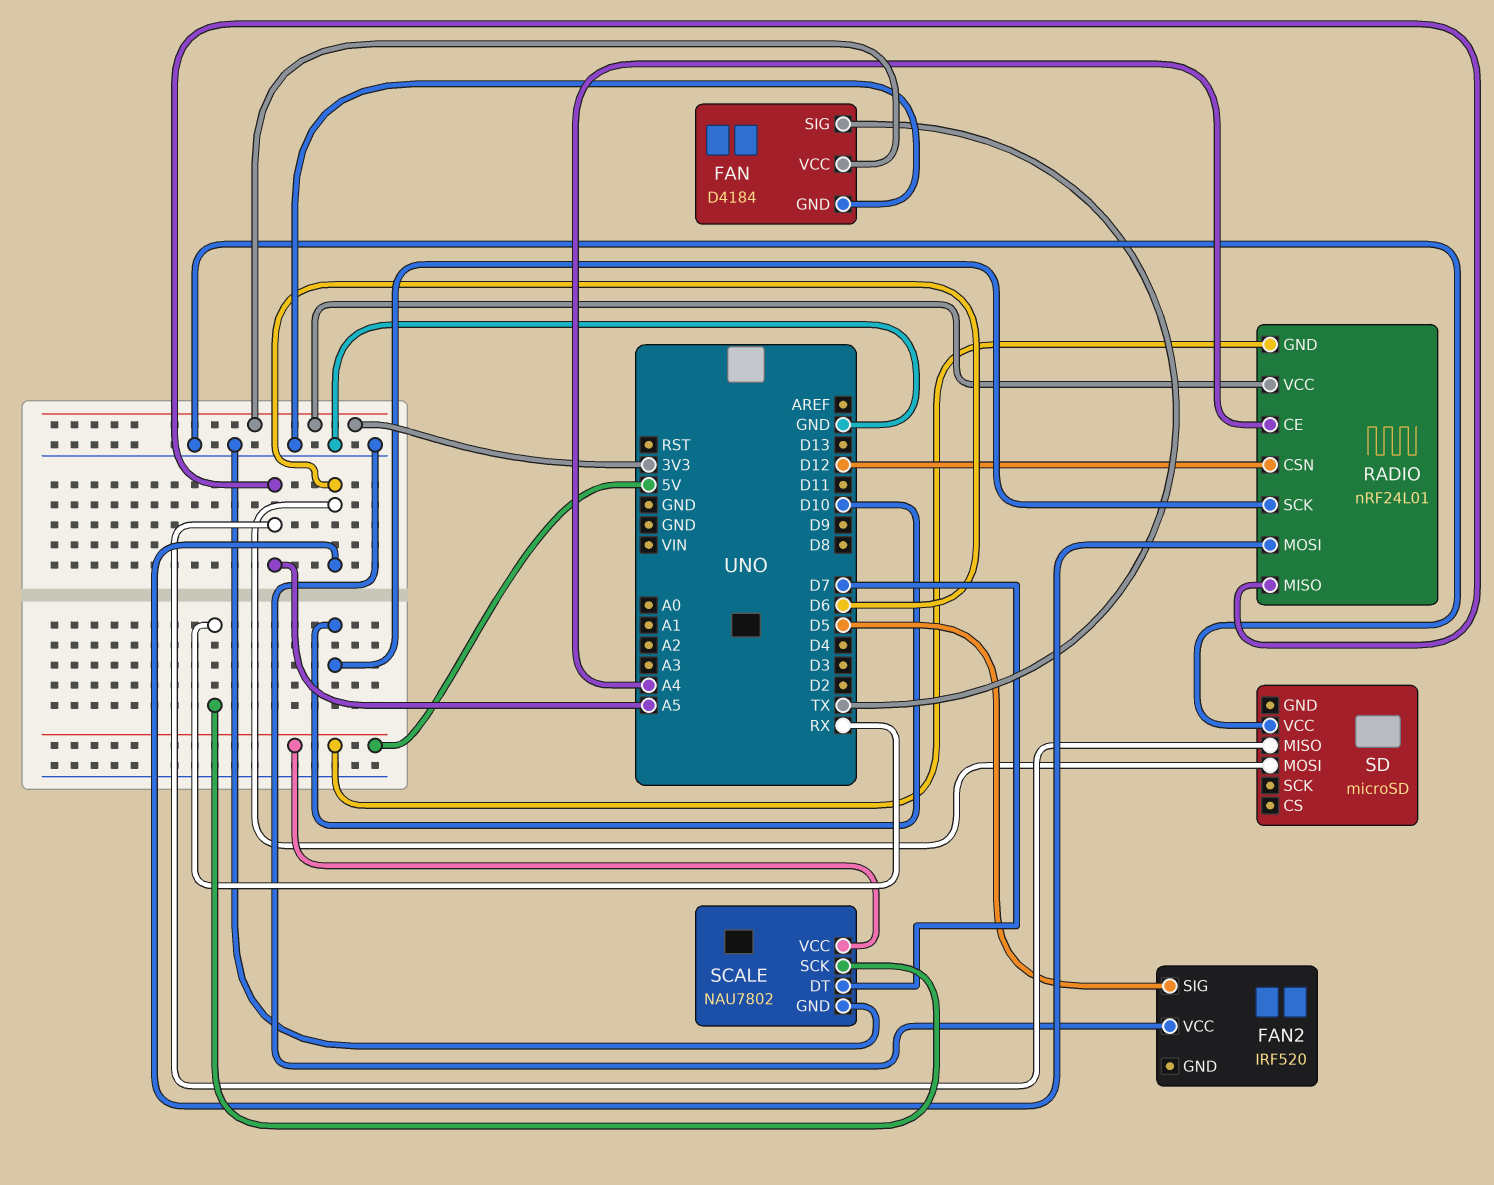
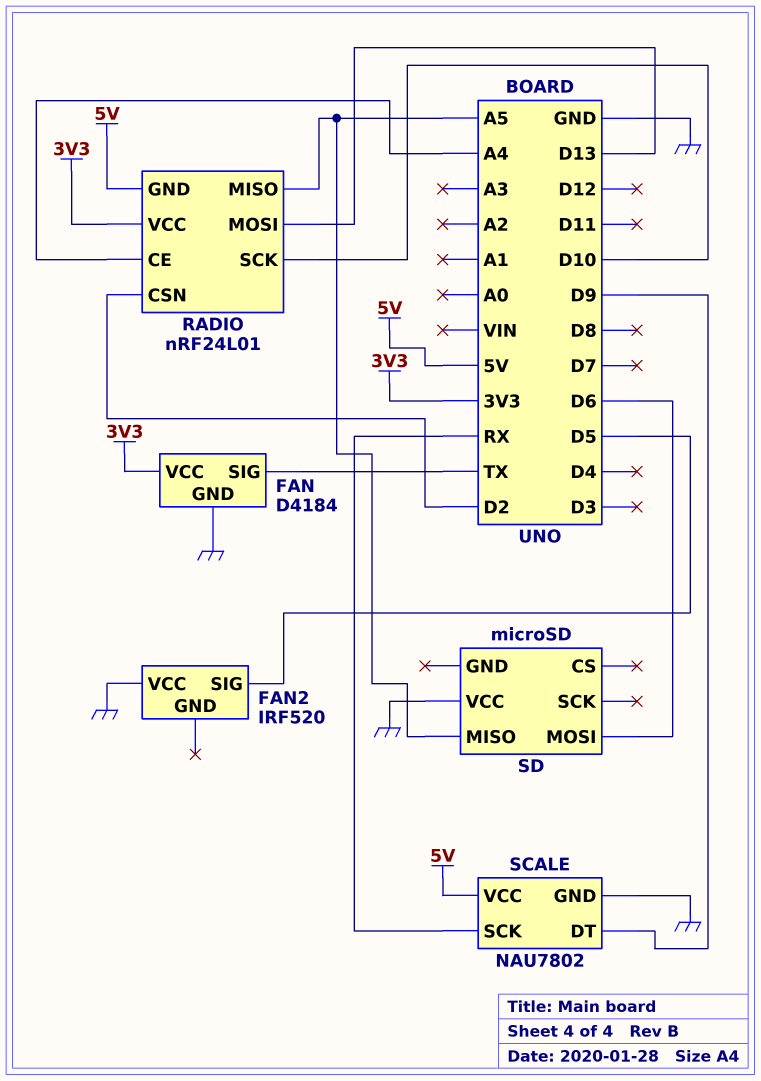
RADIO pin CSN: D12 -> D2
RADIO pin MOSI: D6 -> D13
SCALE pin DT: D7 -> D9

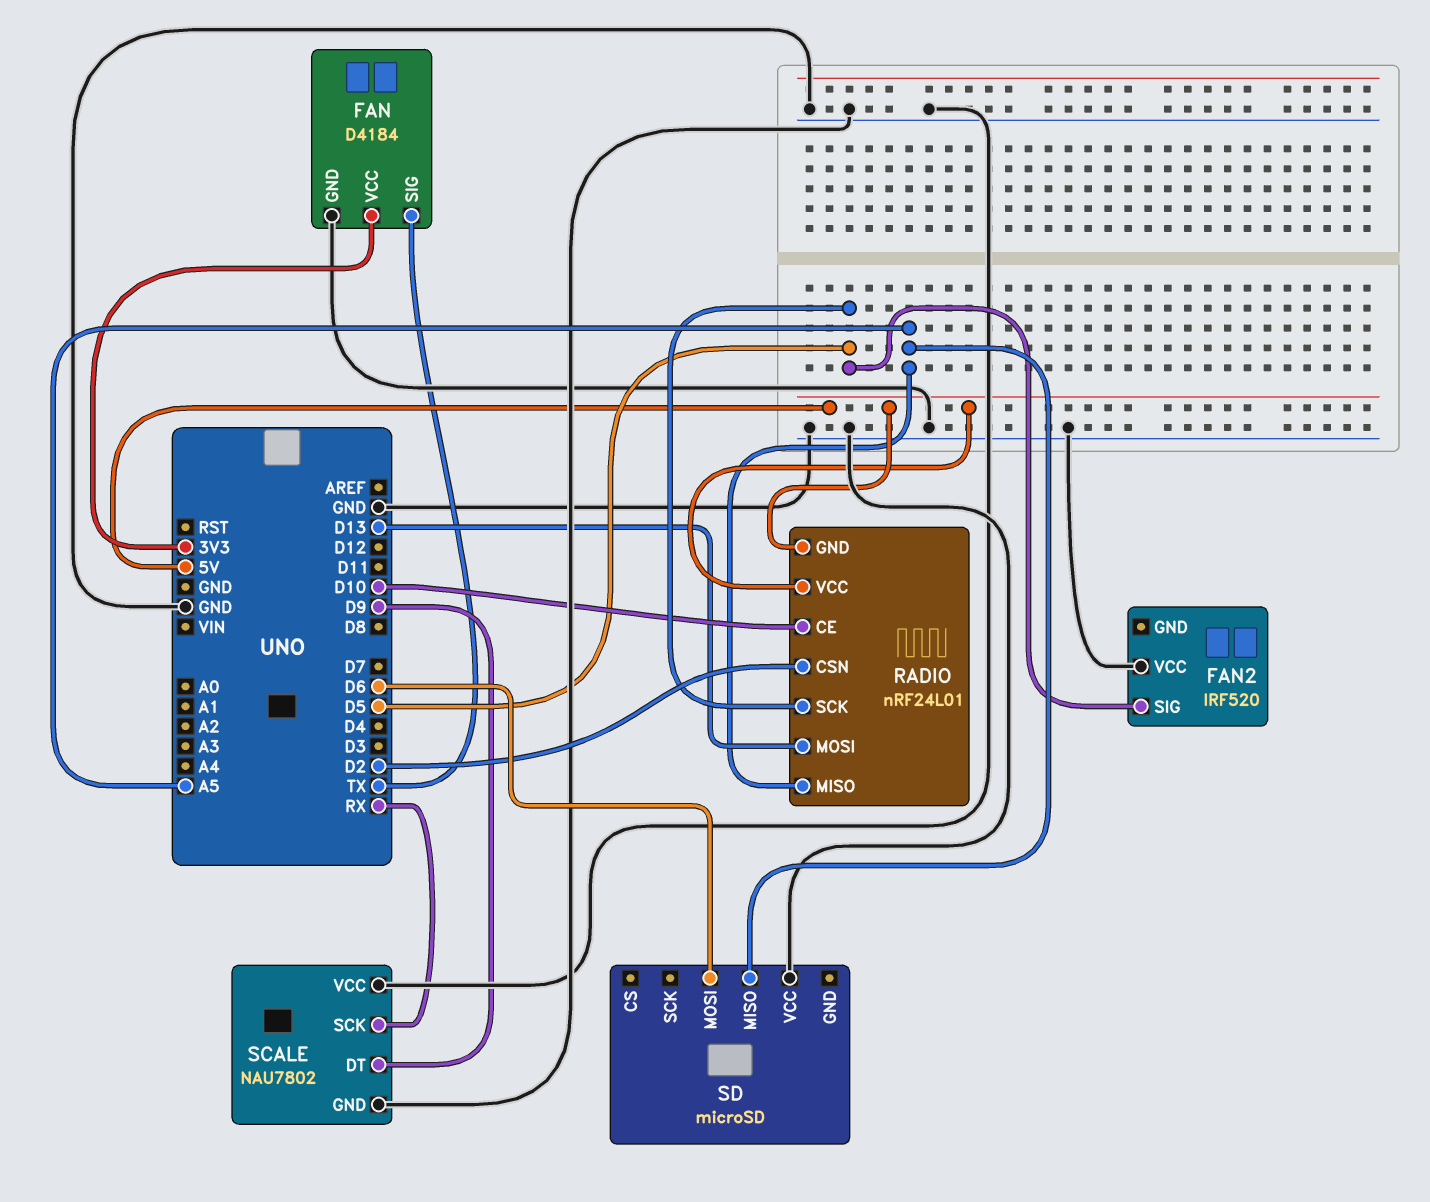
RADIO pin CE: A4 -> D10
RADIO pin SCK: D10 -> D5
RADIO pin VCC: 3V3 -> 5V
SCALE pin VCC: 5V -> GND

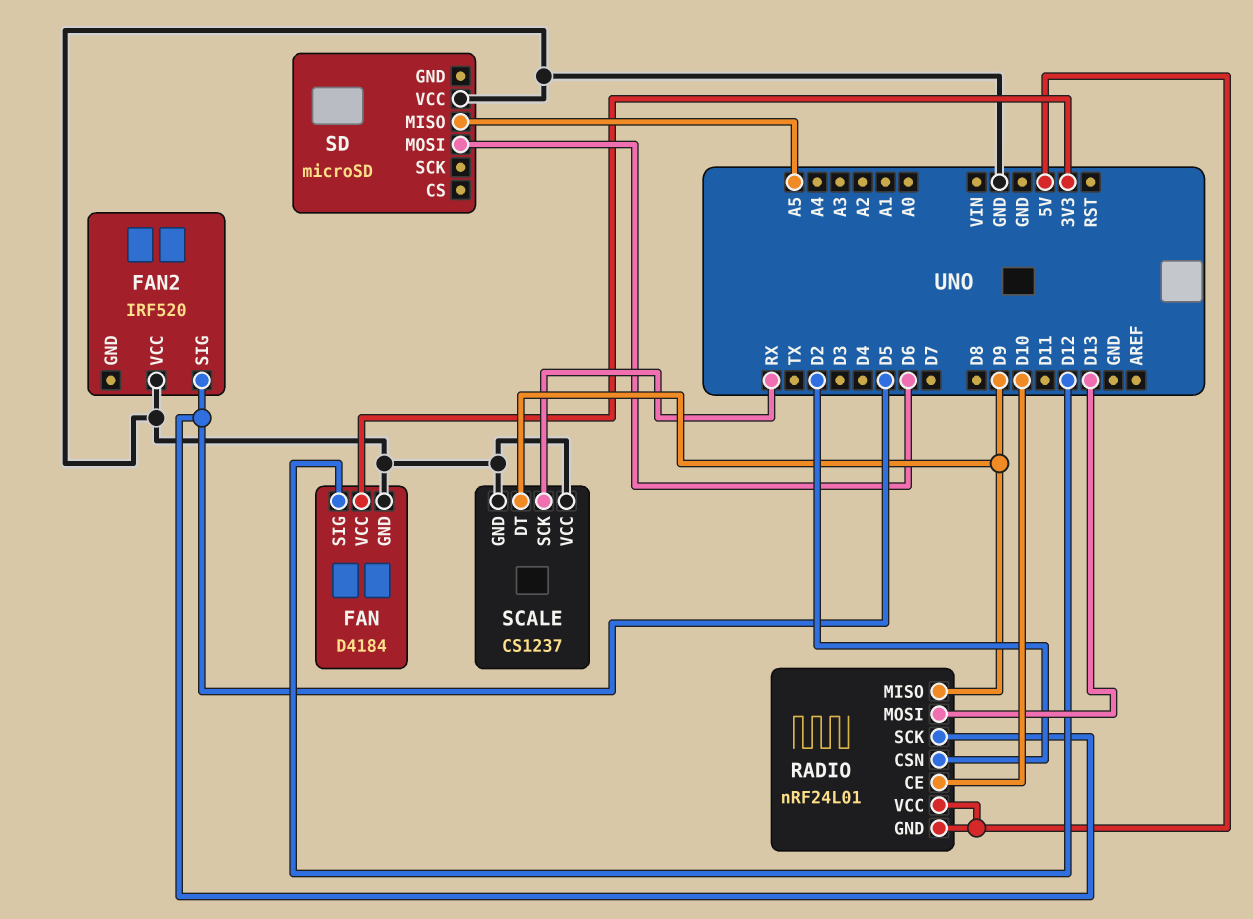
FAN pin SIG: TX -> D12
RADIO pin MISO: A5 -> D9
SCALE: NAU7802 -> CS1237

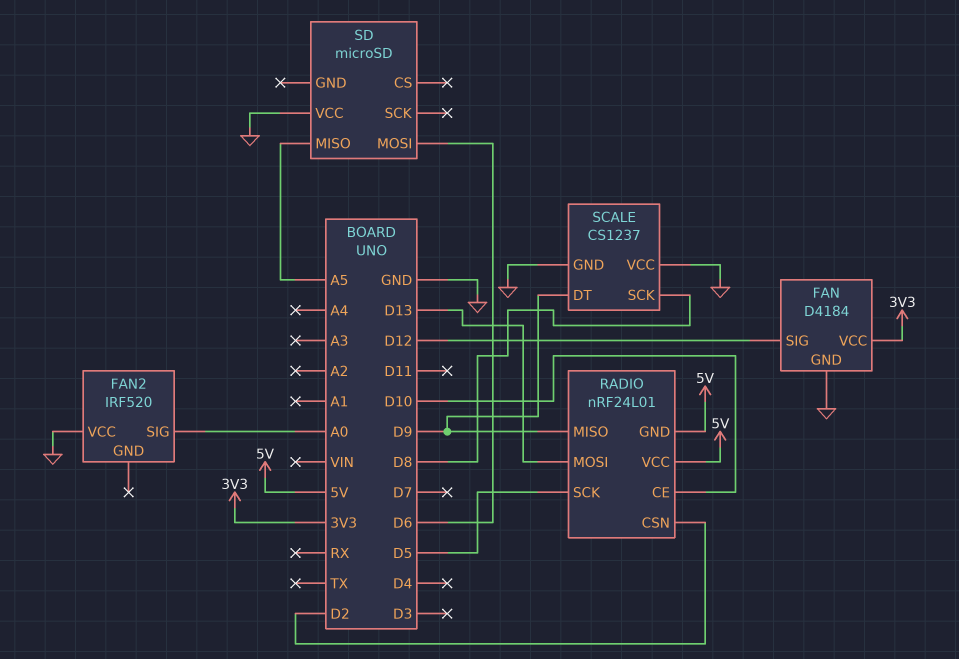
FAN2 pin SIG: D5 -> A0
SCALE pin SCK: RX -> D8

